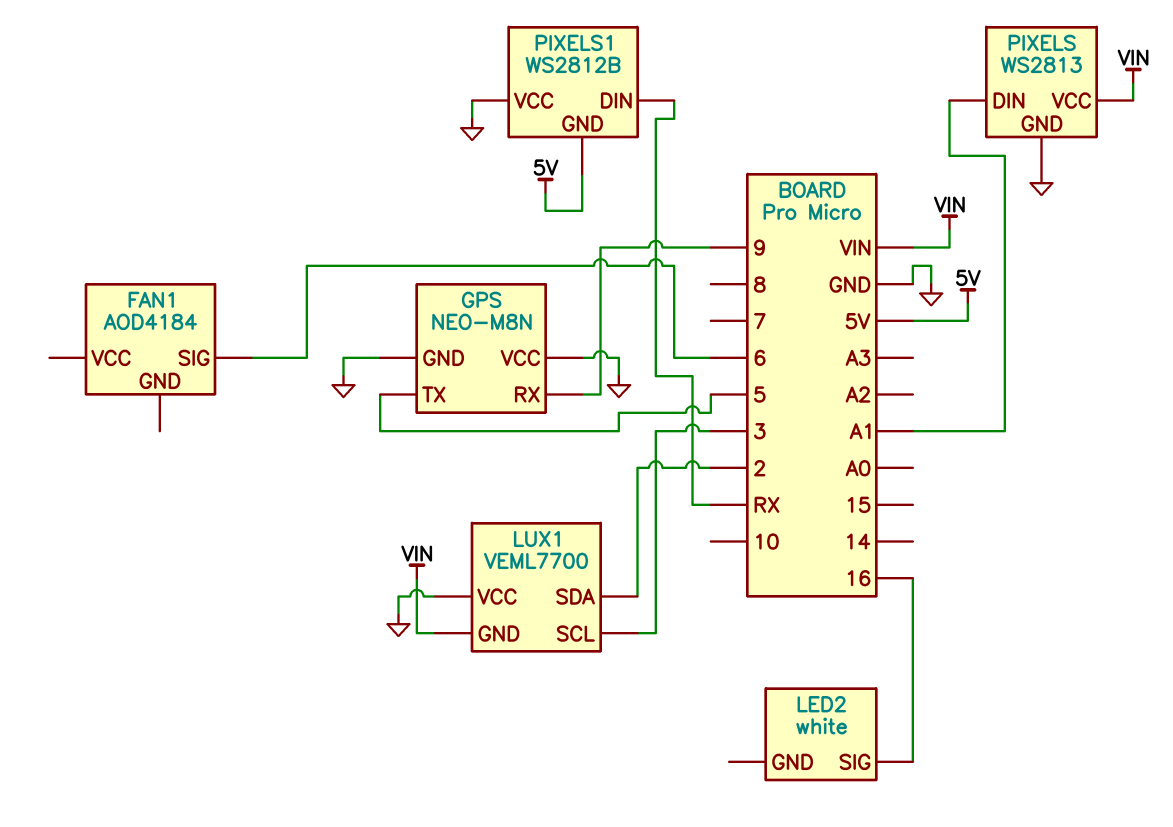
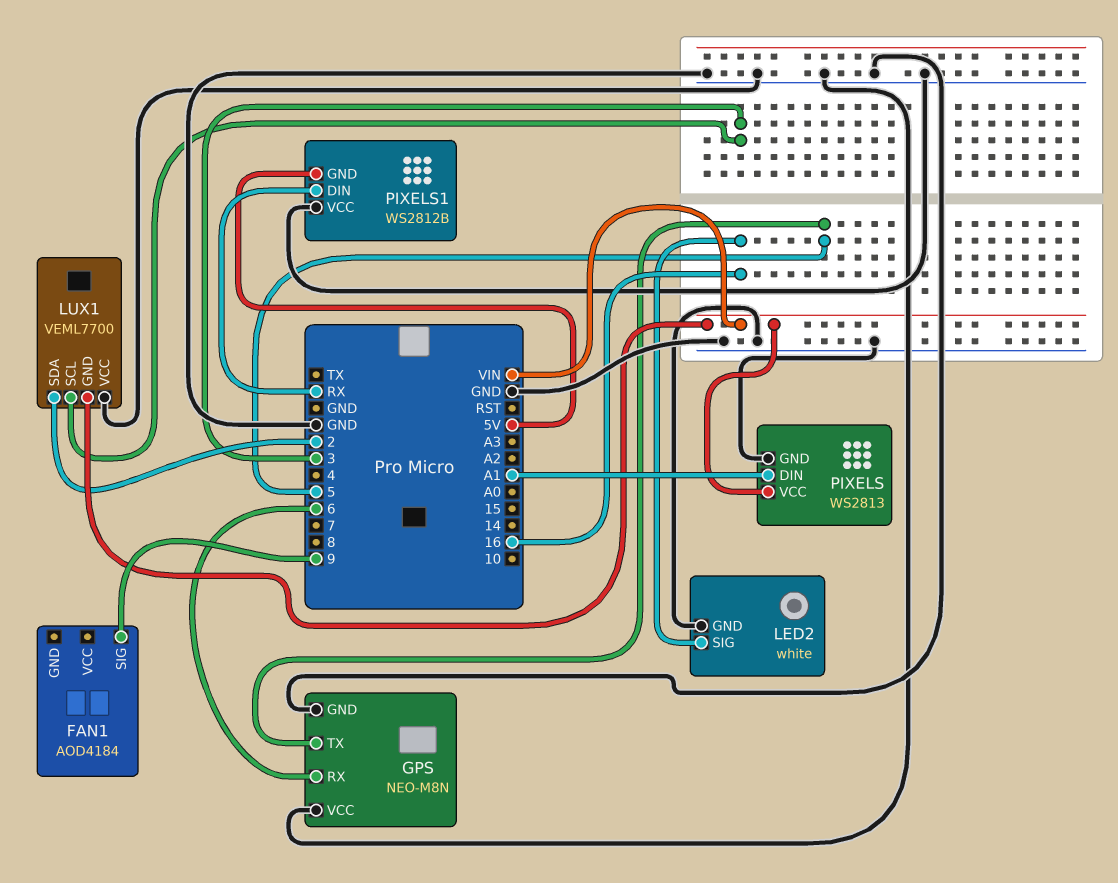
FAN1 pin SIG: 6 -> 9
GPS pin RX: 9 -> 6
LED2 pin GND: none -> GND

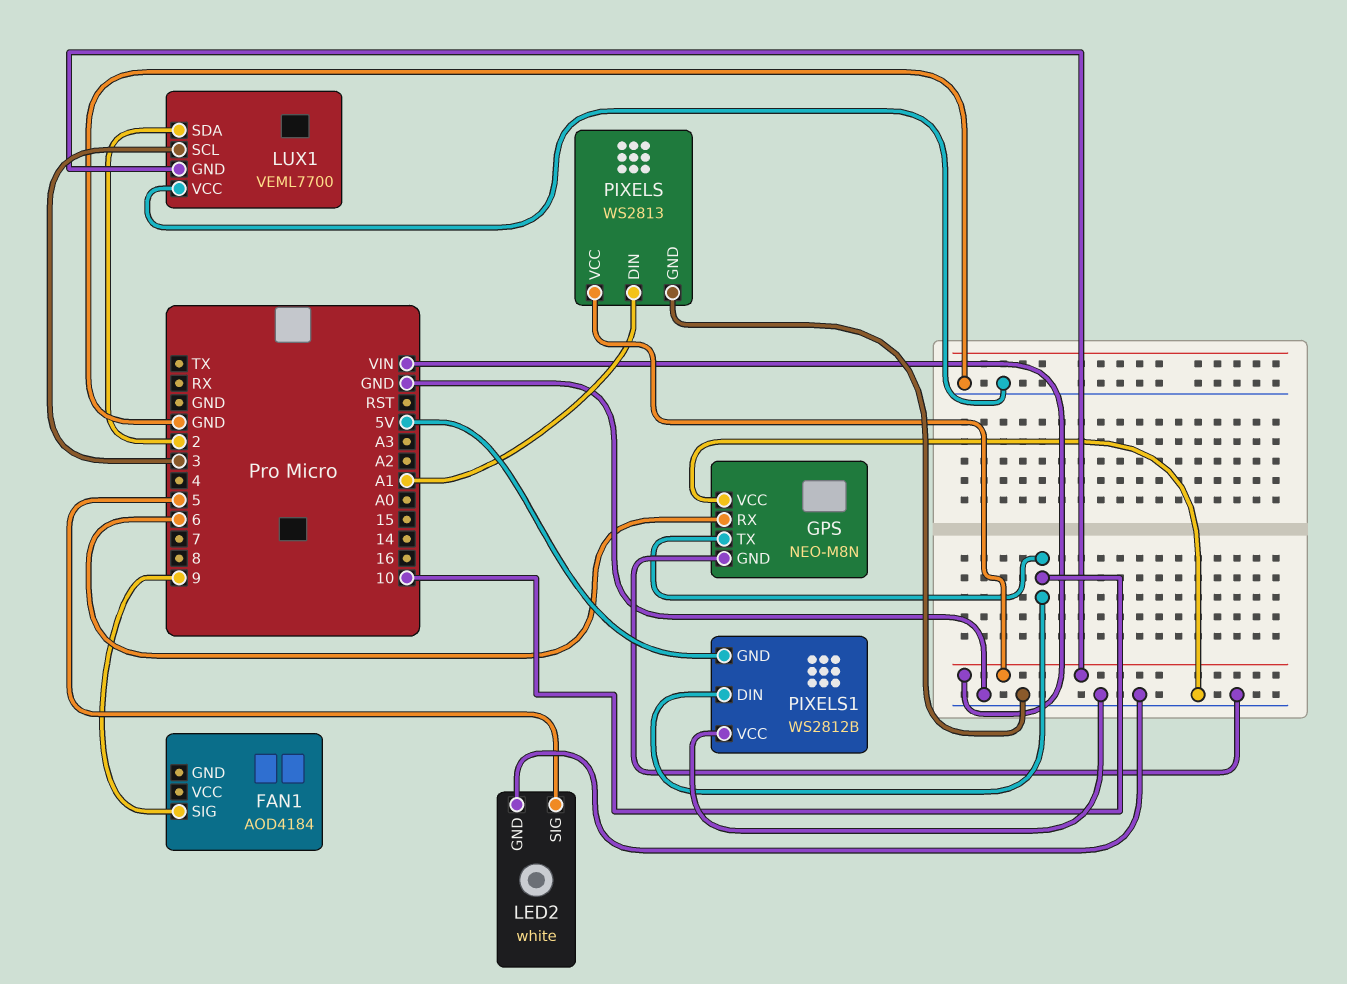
GPS pin TX: 5 -> 10
LED2 pin SIG: 16 -> 5
PIXELS1 pin DIN: RX -> 10

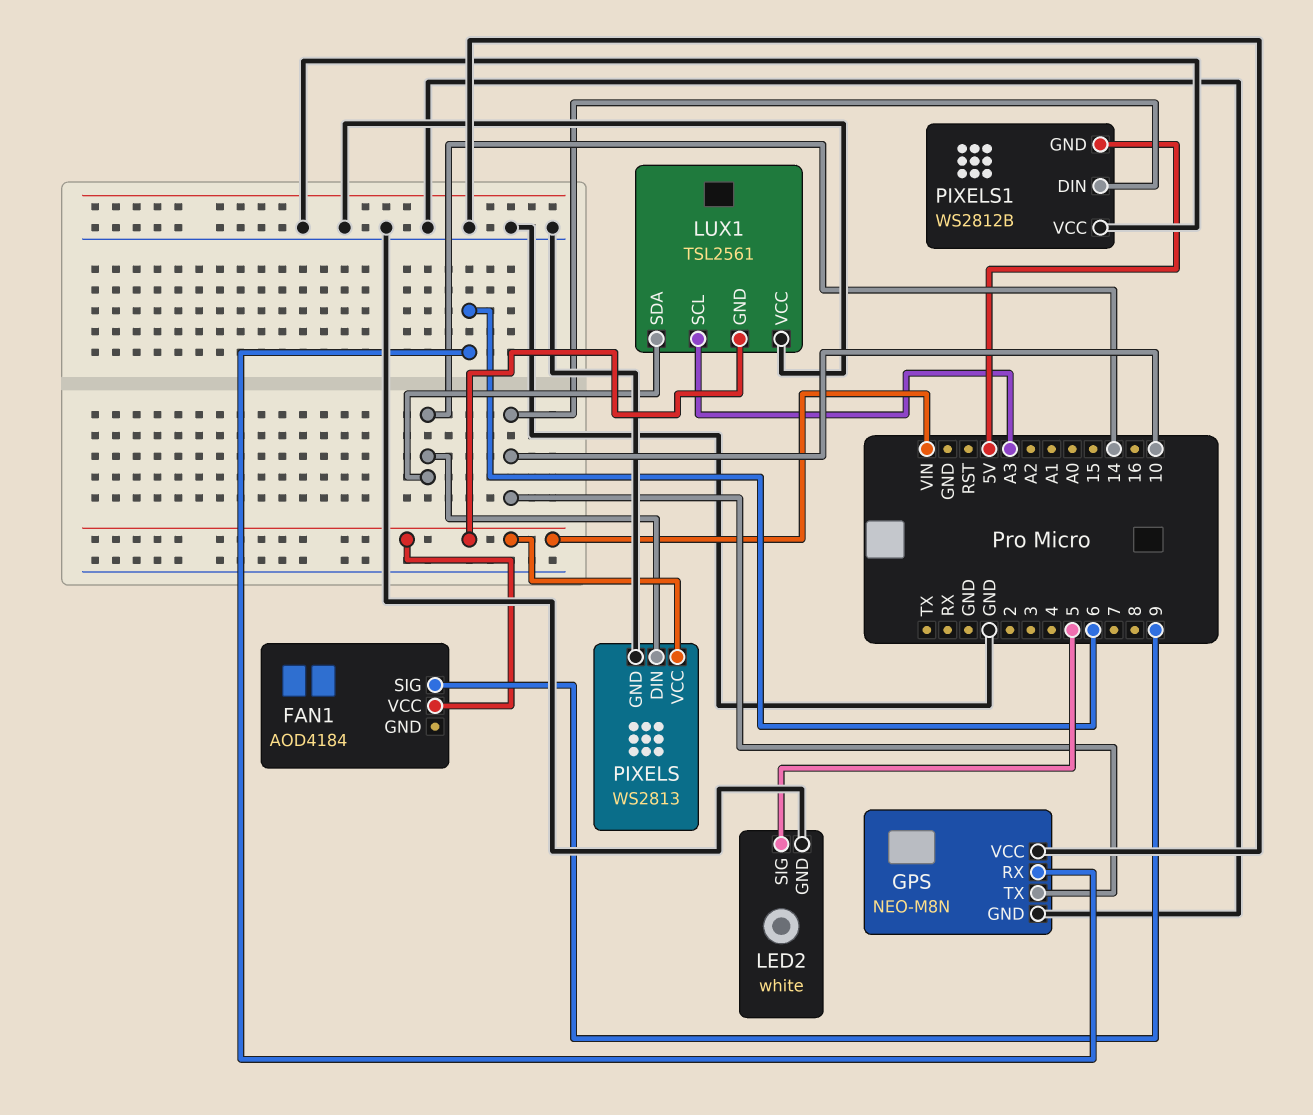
FAN1 pin VCC: none -> VIN
LUX1: VEML7700 -> TSL2561
LUX1 pin SCL: 3 -> A3
LUX1 pin SDA: 2 -> 14
PIXELS pin DIN: A1 -> 14

